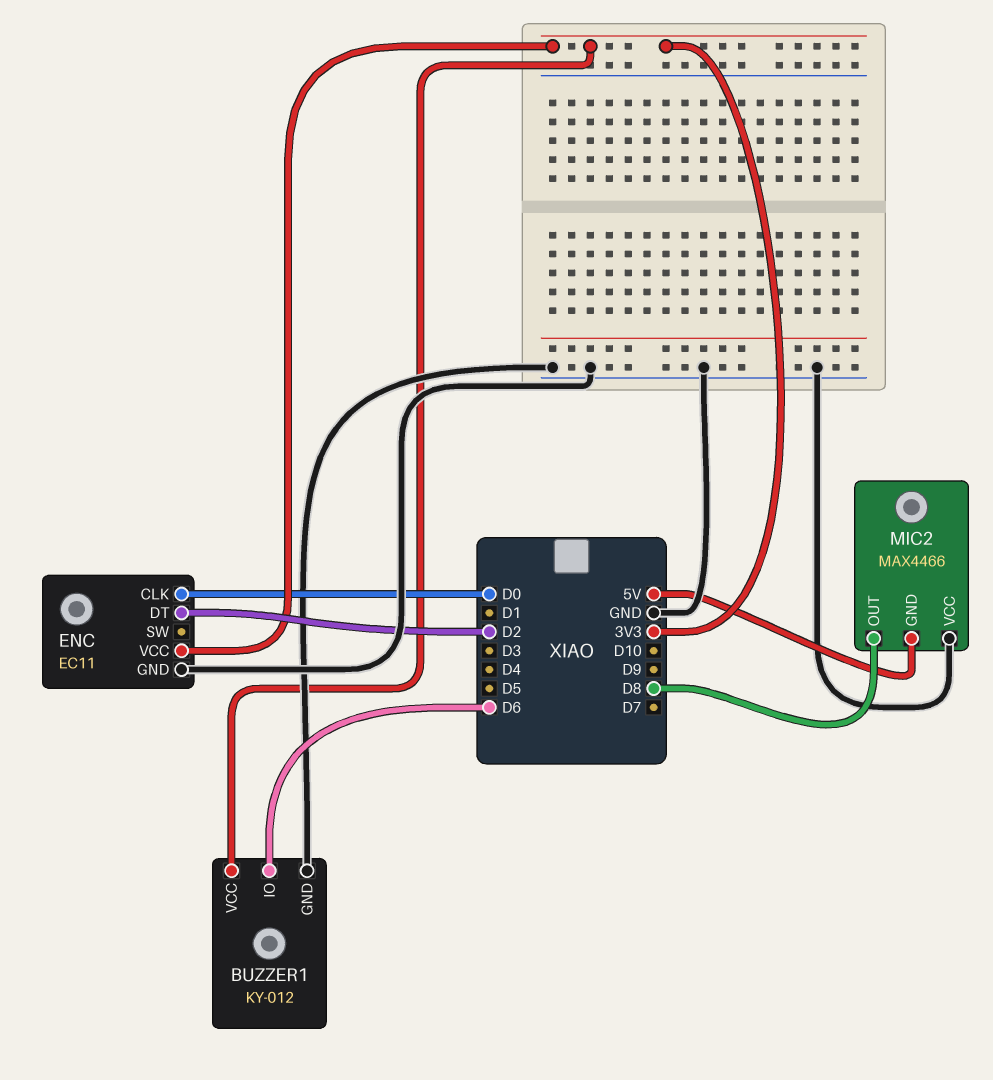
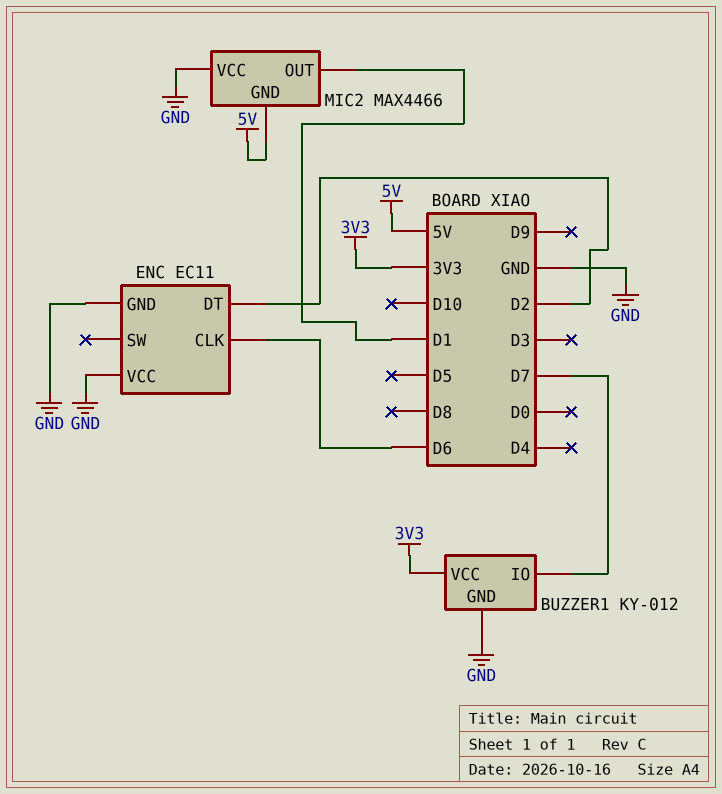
BUZZER1 pin IO: D6 -> D7
ENC pin CLK: D0 -> D6
ENC pin VCC: 3V3 -> GND
MIC2 pin OUT: D8 -> D1

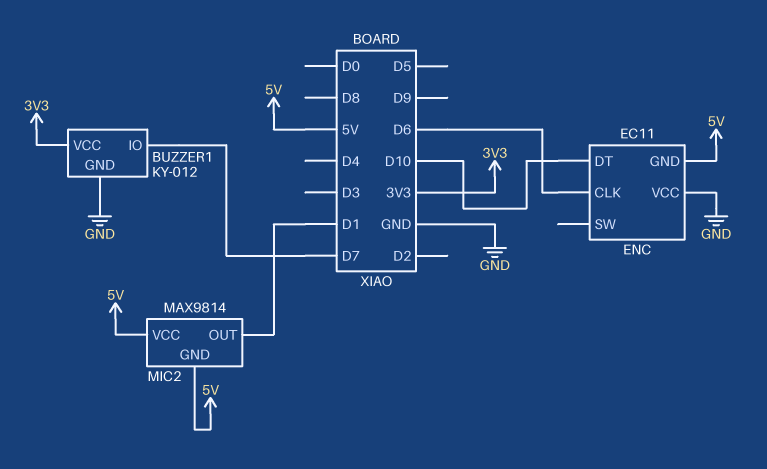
ENC pin DT: D2 -> D10
ENC pin GND: GND -> 5V
MIC2: MAX4466 -> MAX9814
MIC2 pin VCC: GND -> 5V

